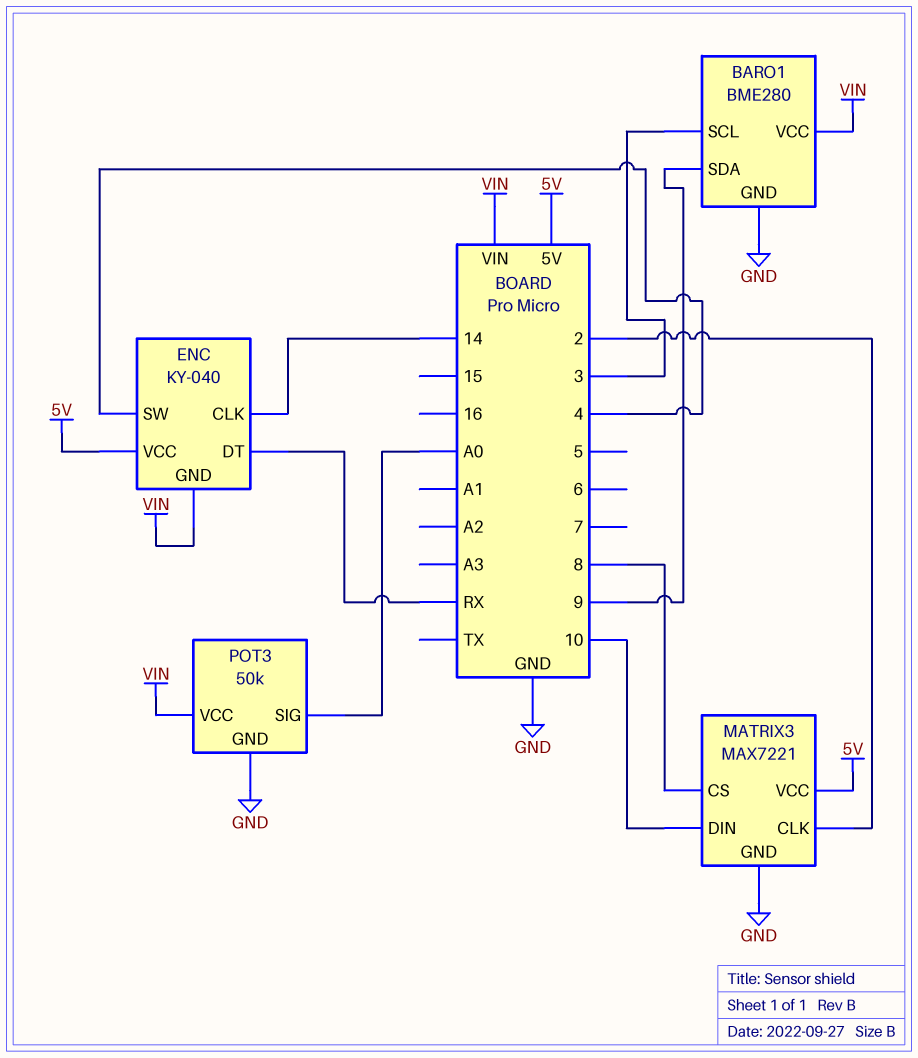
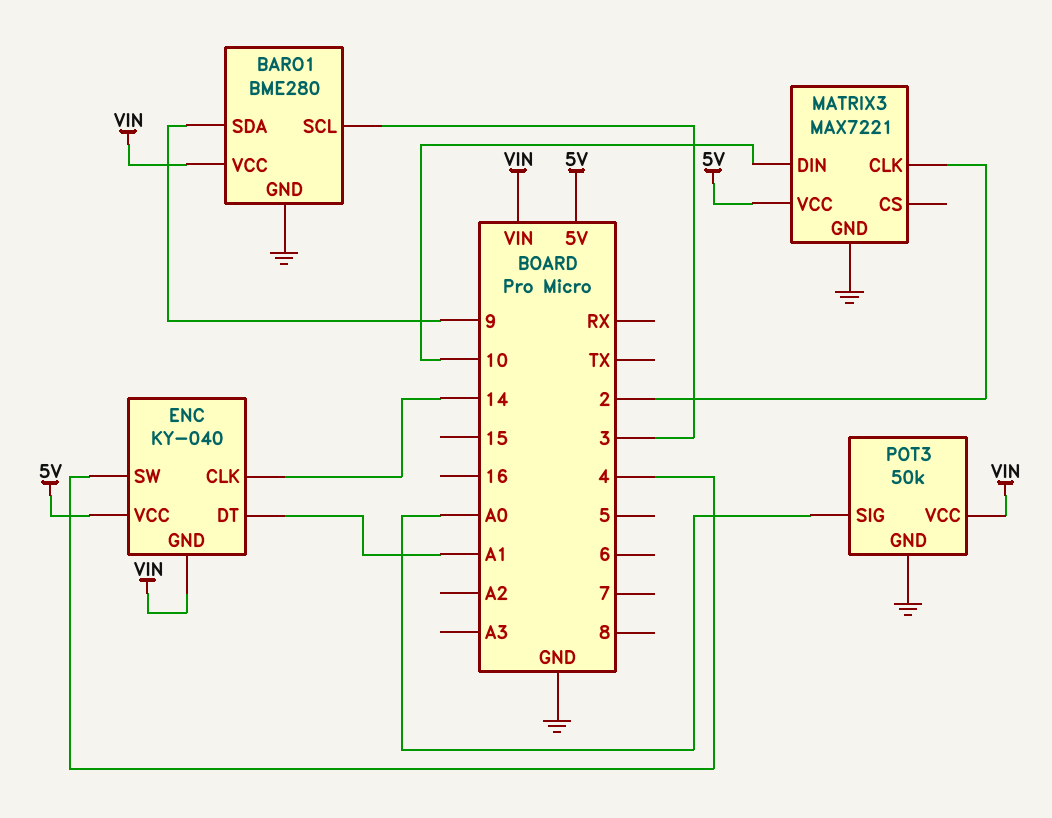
ENC pin DT: RX -> A1
MATRIX3 pin CS: 8 -> none

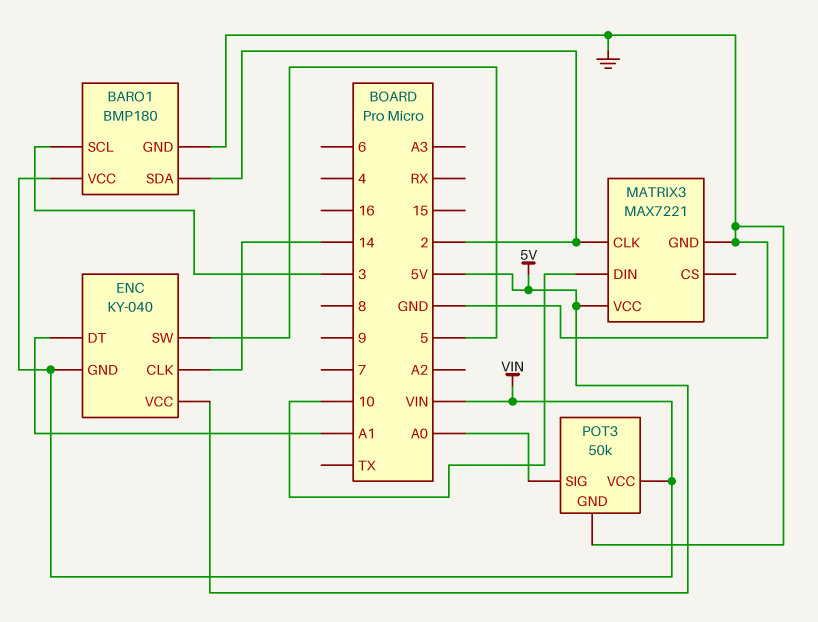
BARO1: BME280 -> BMP180
BARO1 pin SDA: 9 -> 2
ENC pin SW: 4 -> 5

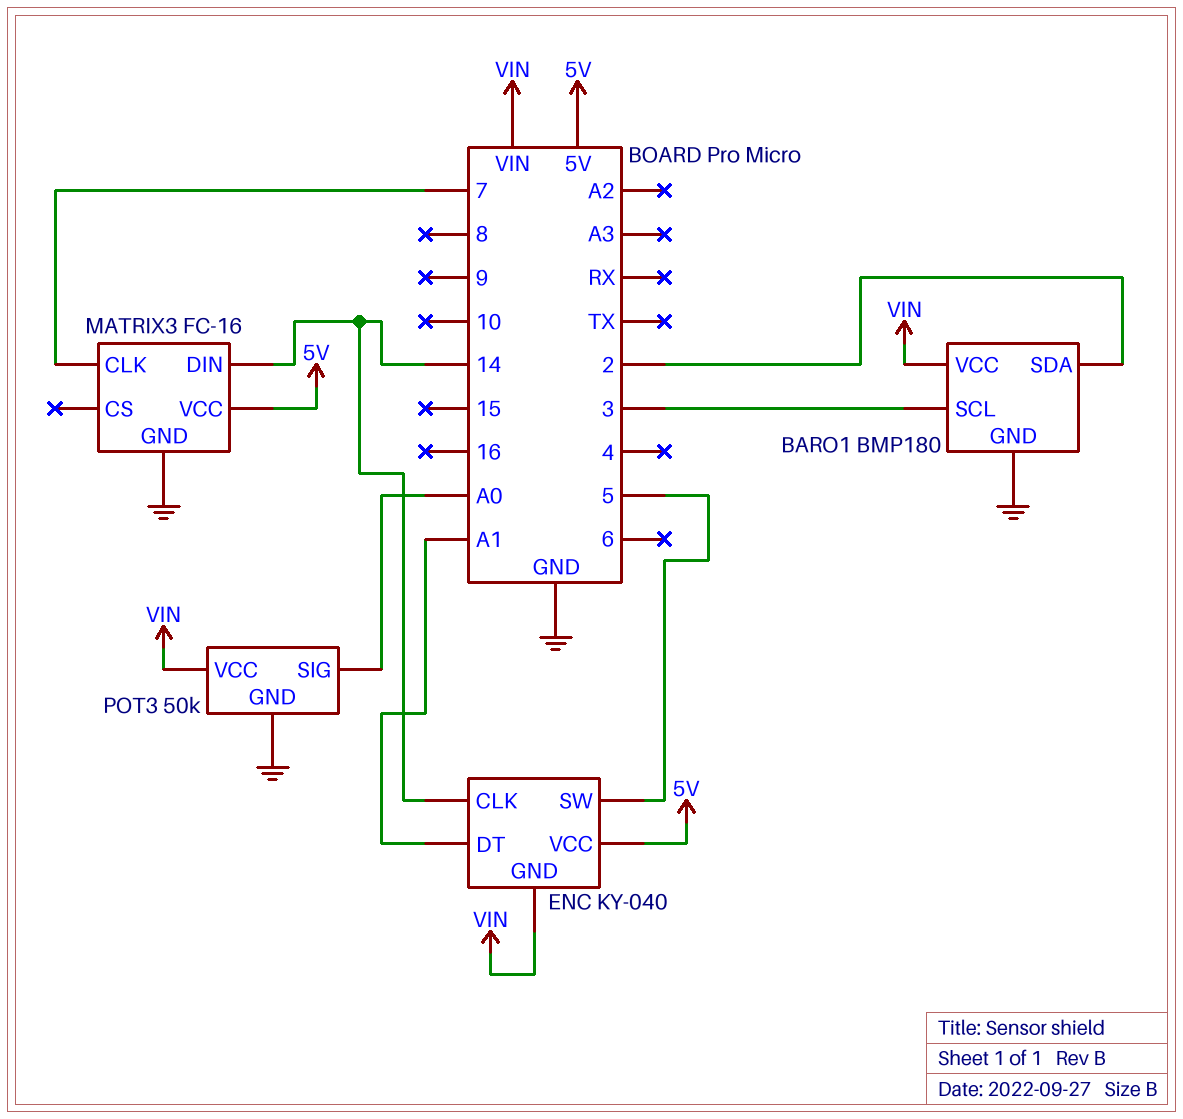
MATRIX3: MAX7221 -> FC-16
MATRIX3 pin CLK: 2 -> 7
MATRIX3 pin DIN: 10 -> 14

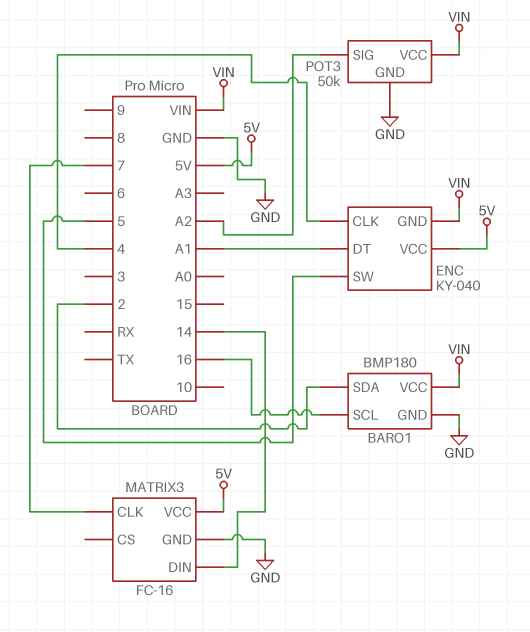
BARO1 pin SCL: 3 -> 16
ENC pin CLK: 14 -> 4
POT3 pin SIG: A0 -> A2

